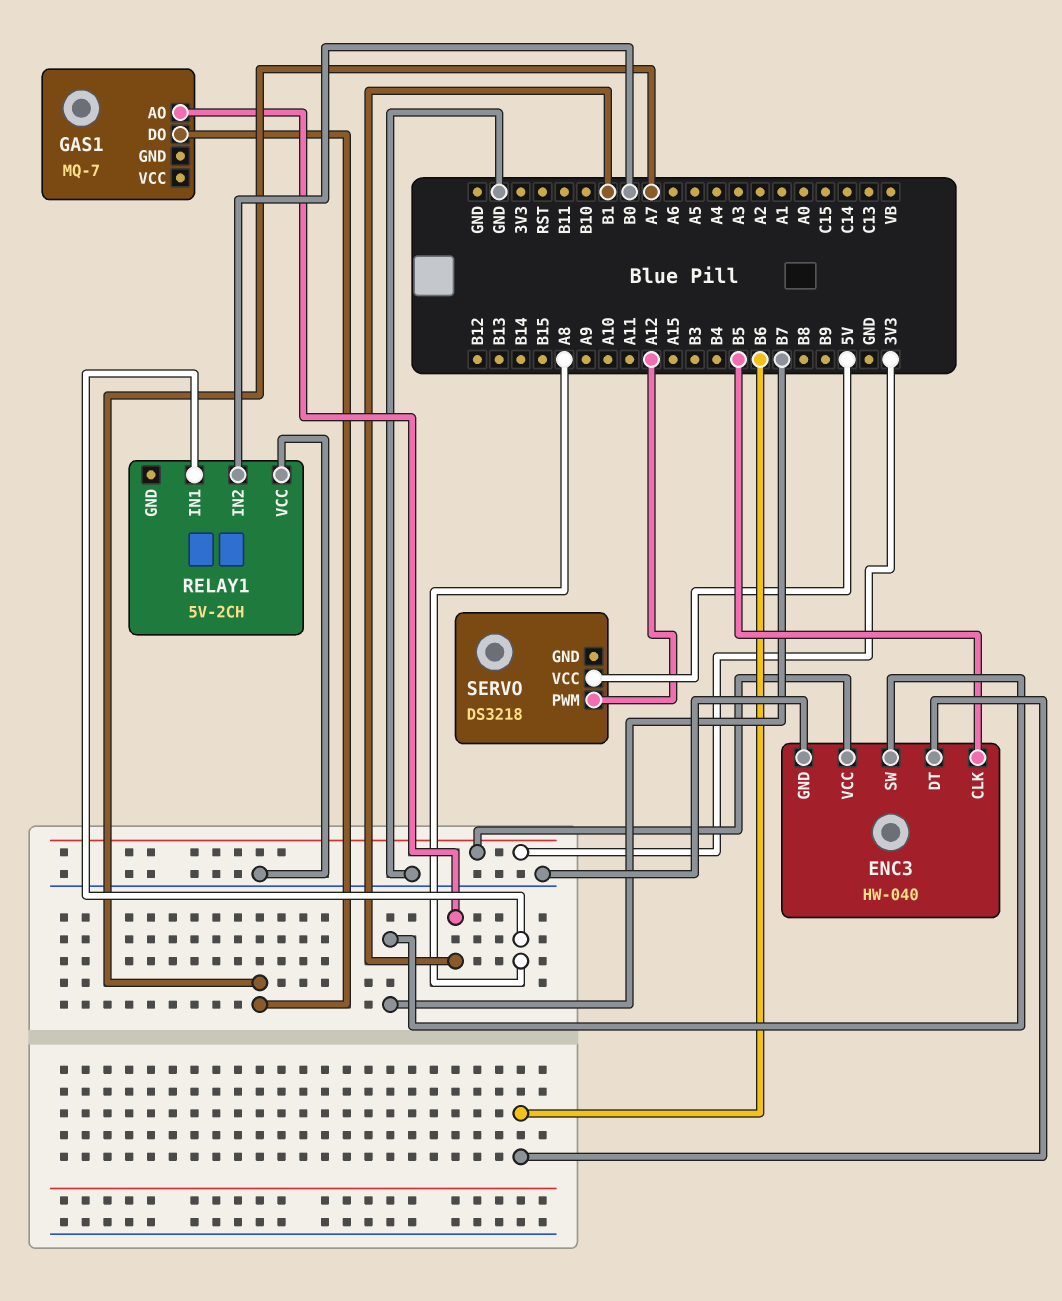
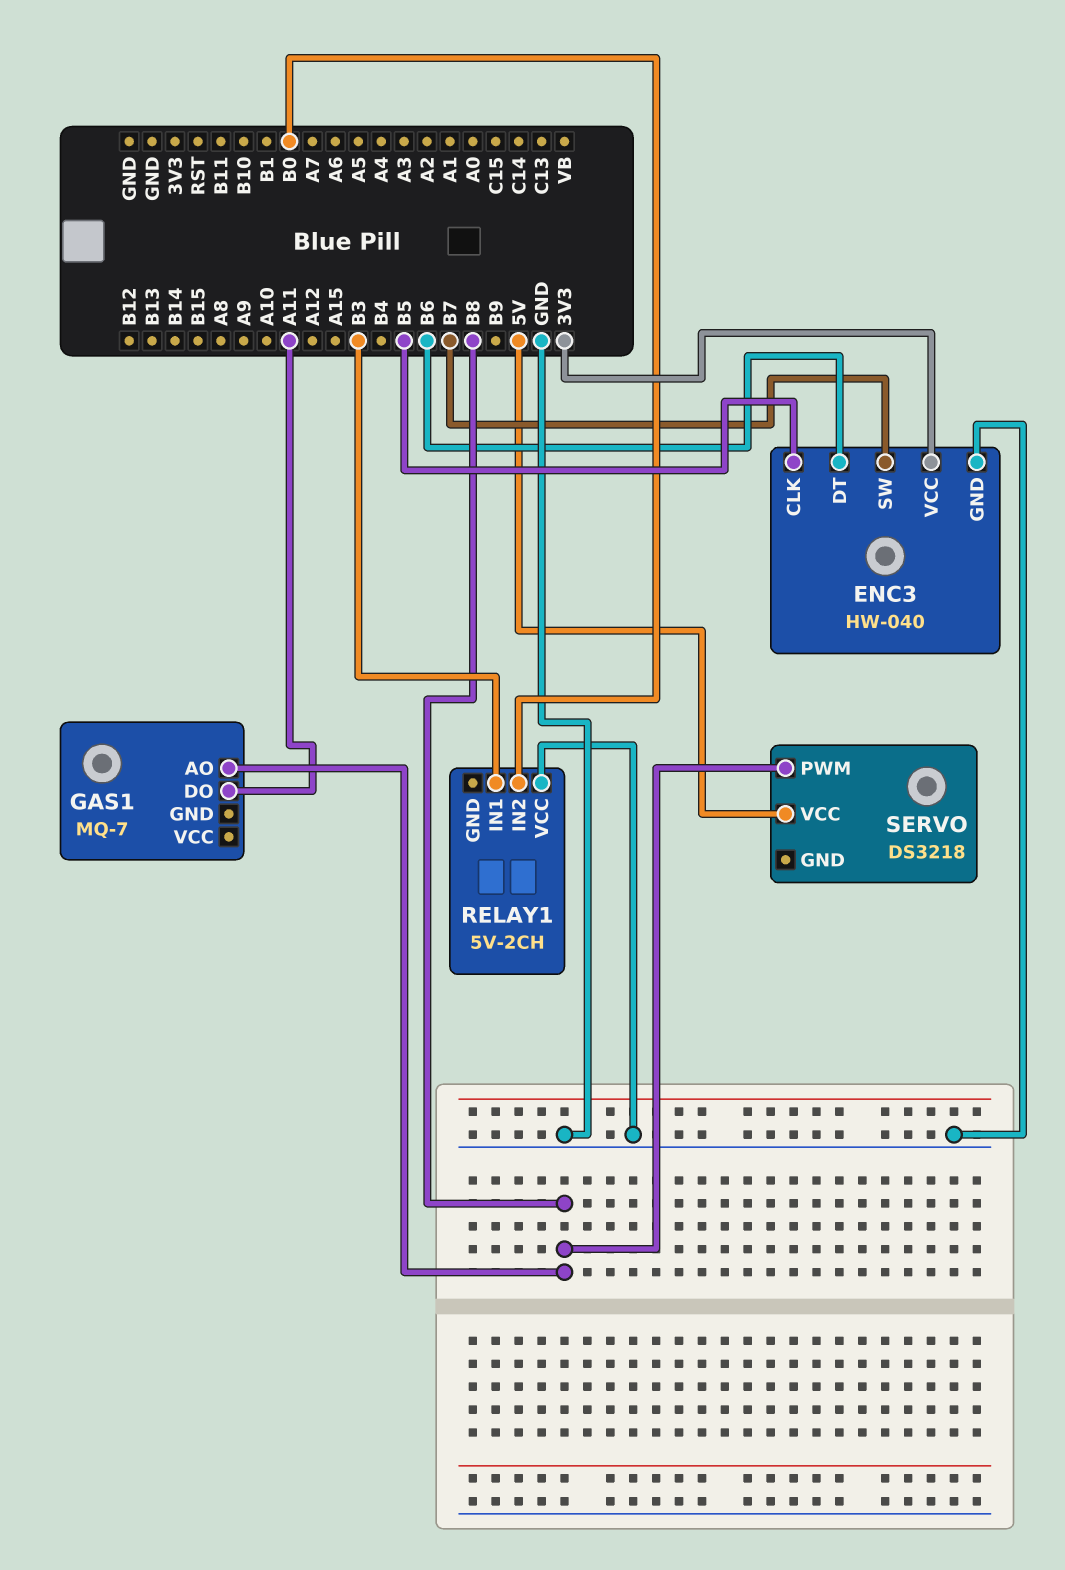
GAS1 pin AO: B1 -> B8
GAS1 pin DO: A7 -> A11
RELAY1 pin IN1: A8 -> B3
SERVO pin PWM: A12 -> B8

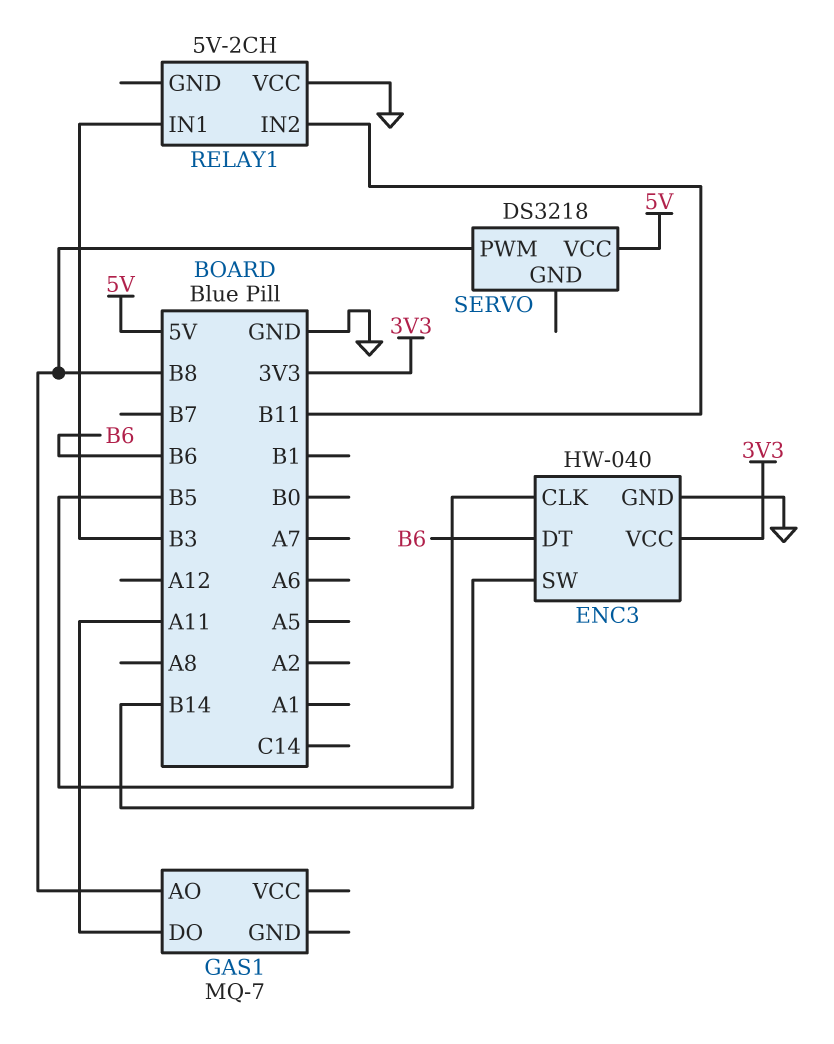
ENC3 pin SW: B7 -> B14
RELAY1 pin IN2: B0 -> B11

